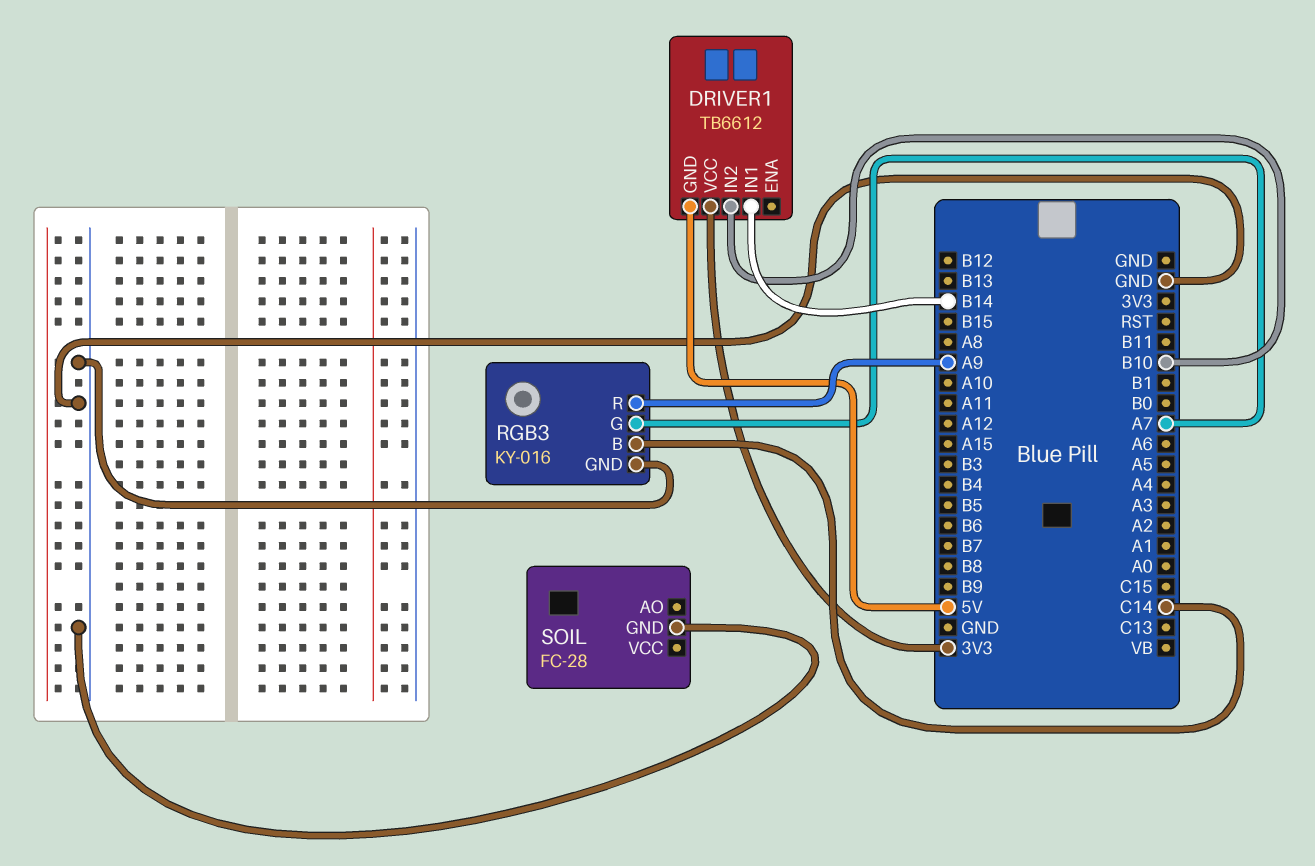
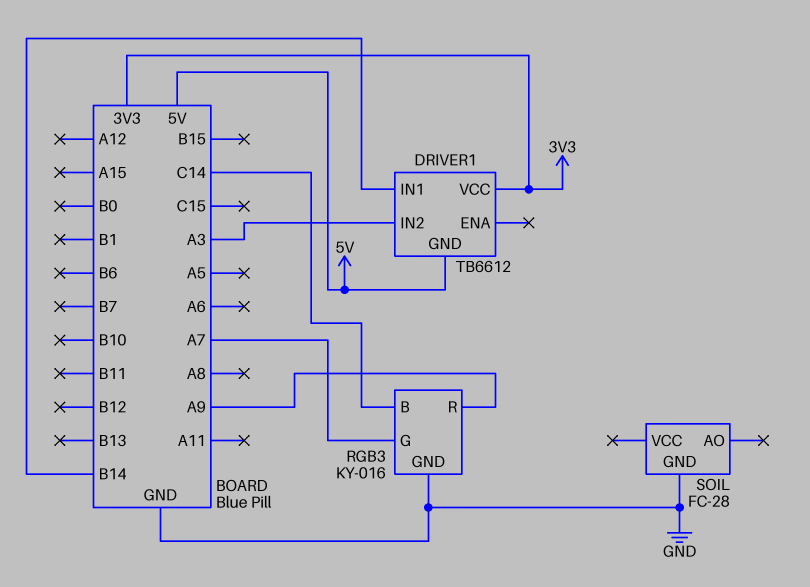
DRIVER1 pin IN2: B10 -> A3

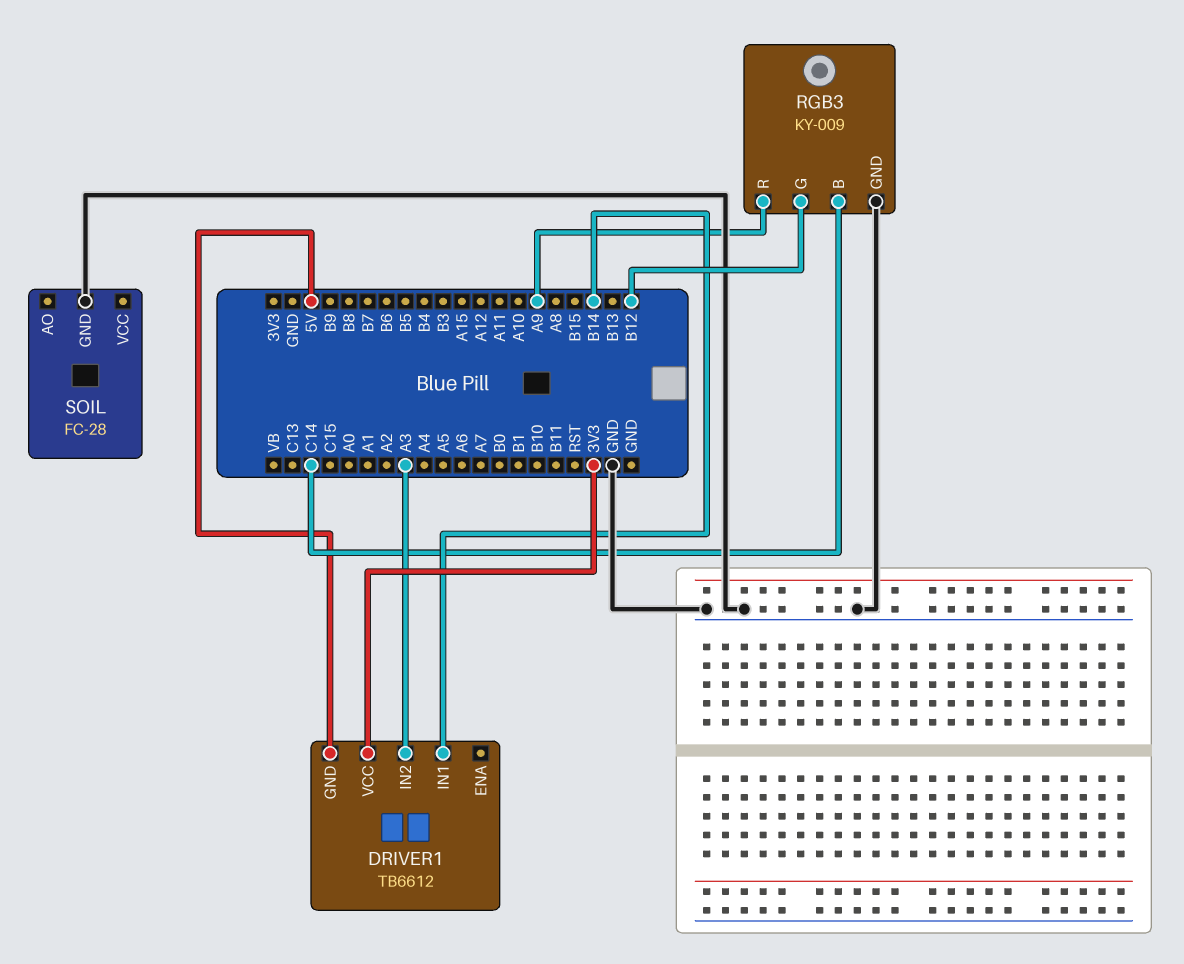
RGB3: KY-016 -> KY-009
RGB3 pin G: A7 -> B12

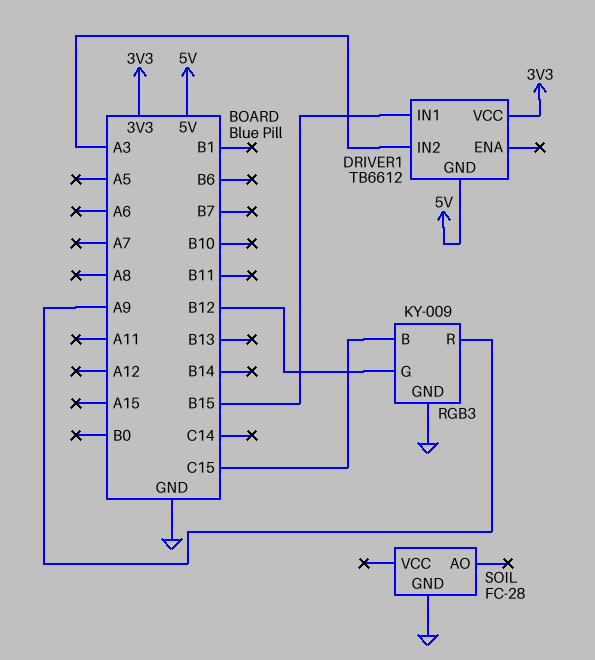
DRIVER1 pin IN1: B14 -> B15
RGB3 pin B: C14 -> C15

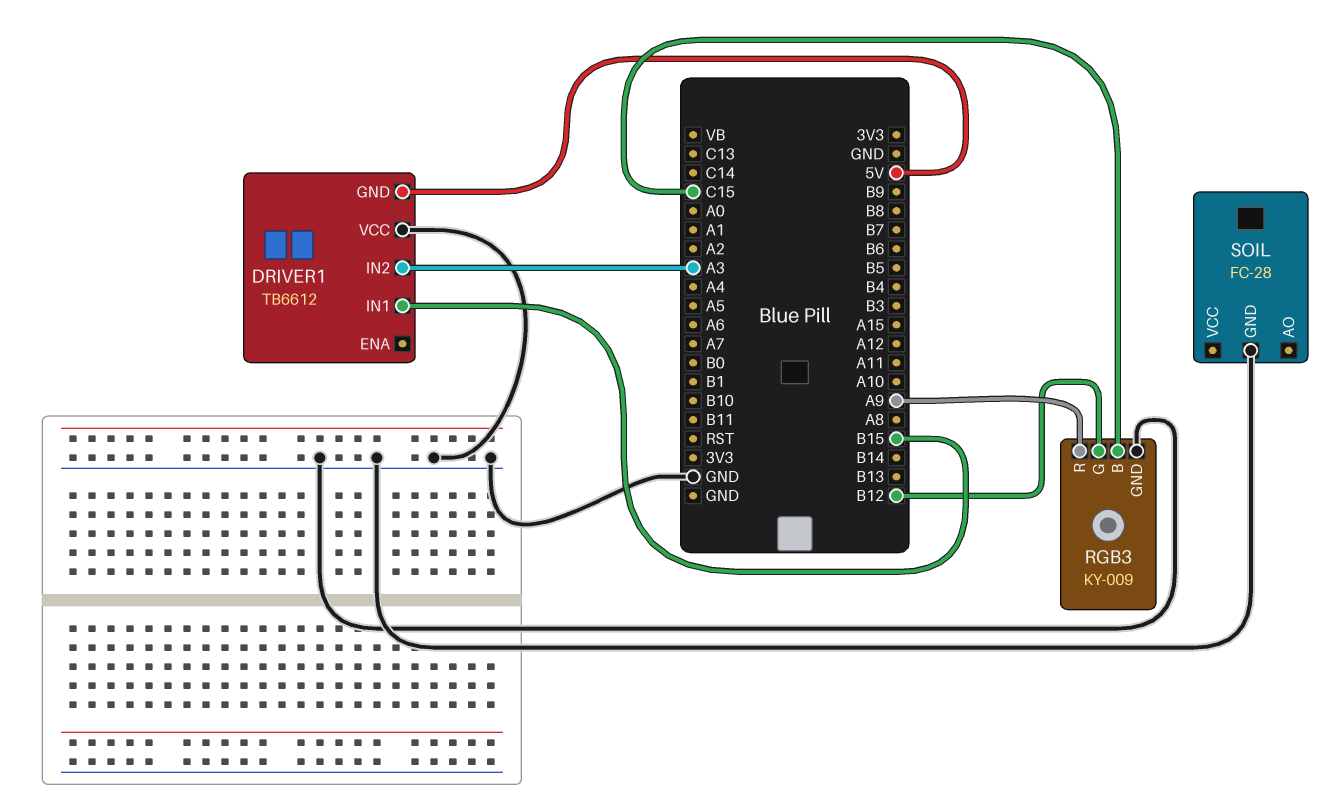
DRIVER1 pin VCC: 3V3 -> GND

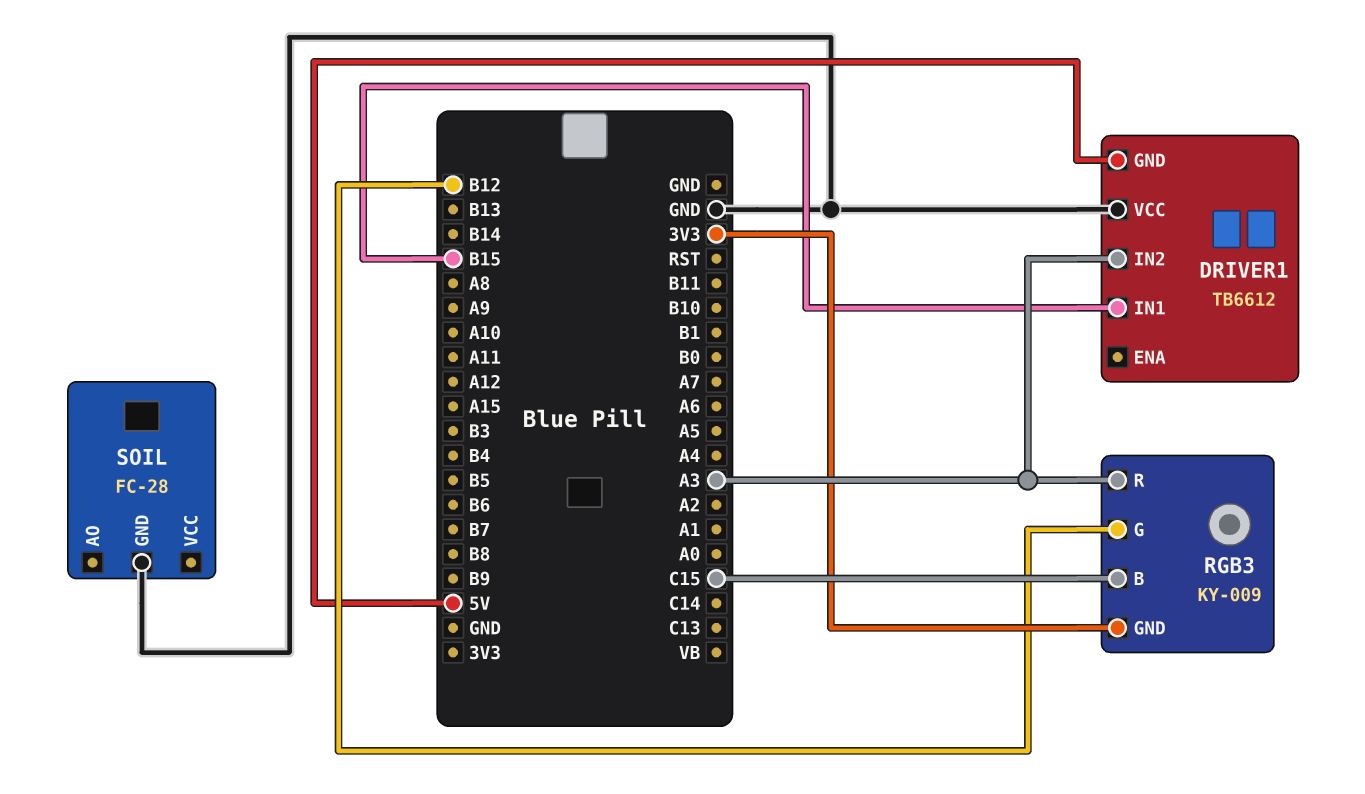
RGB3 pin GND: GND -> 3V3
RGB3 pin R: A9 -> A3

